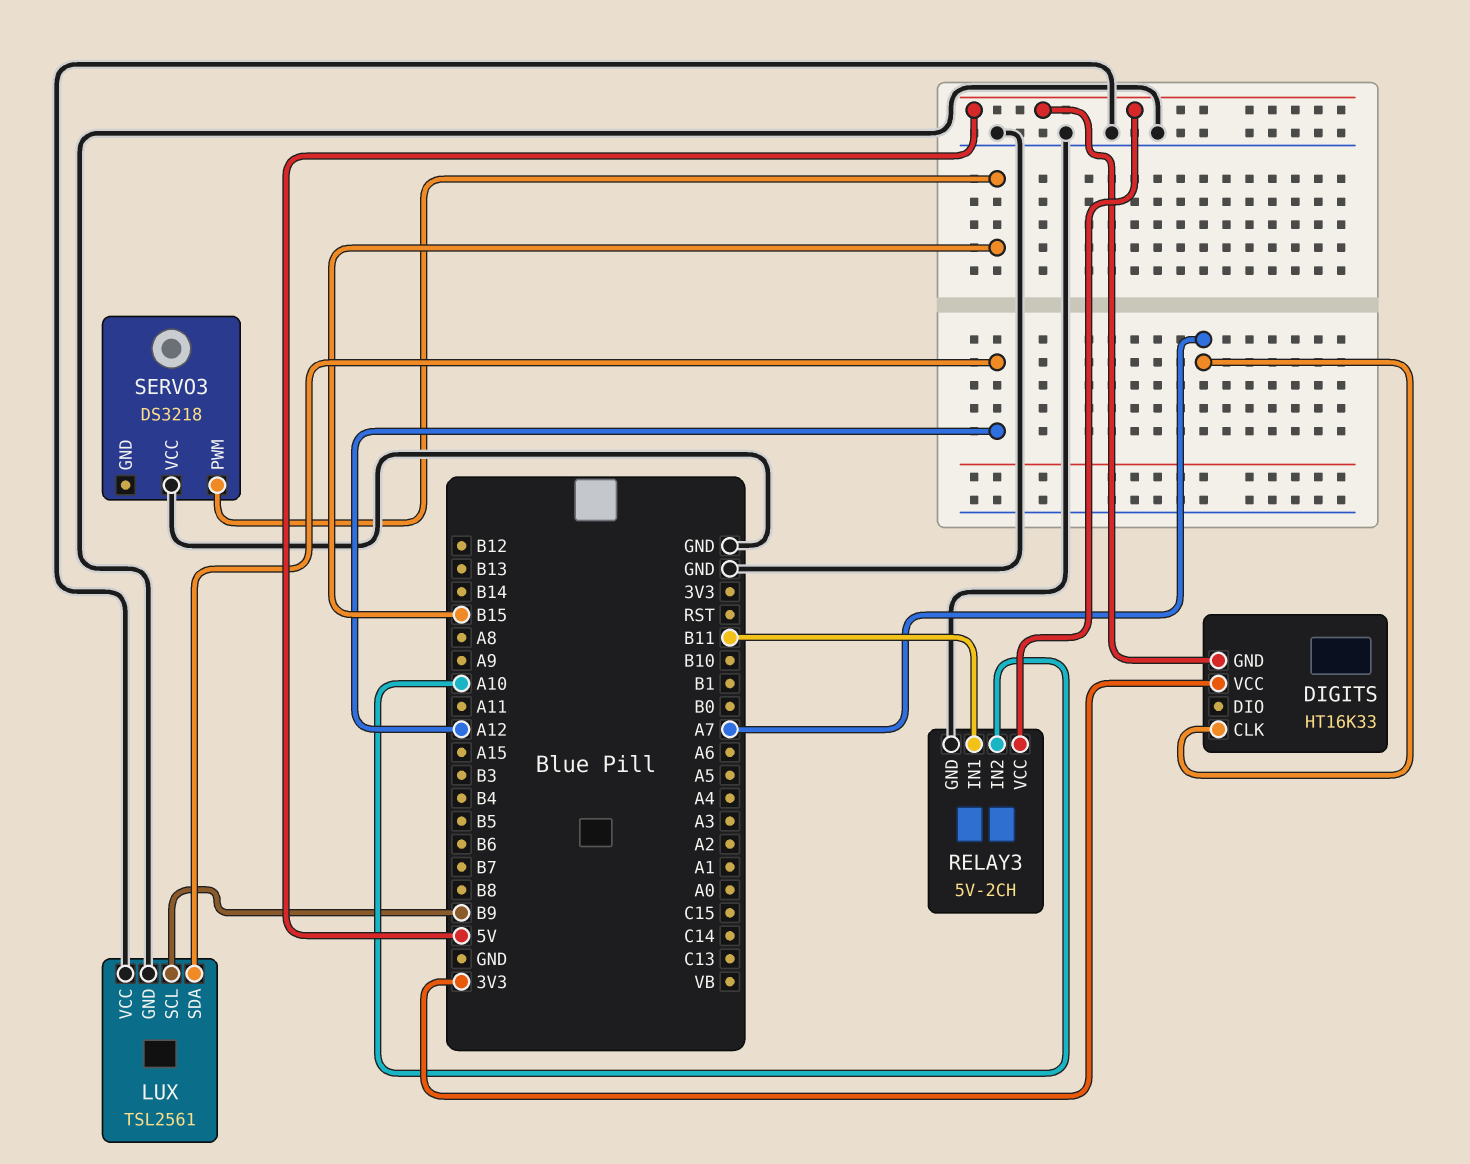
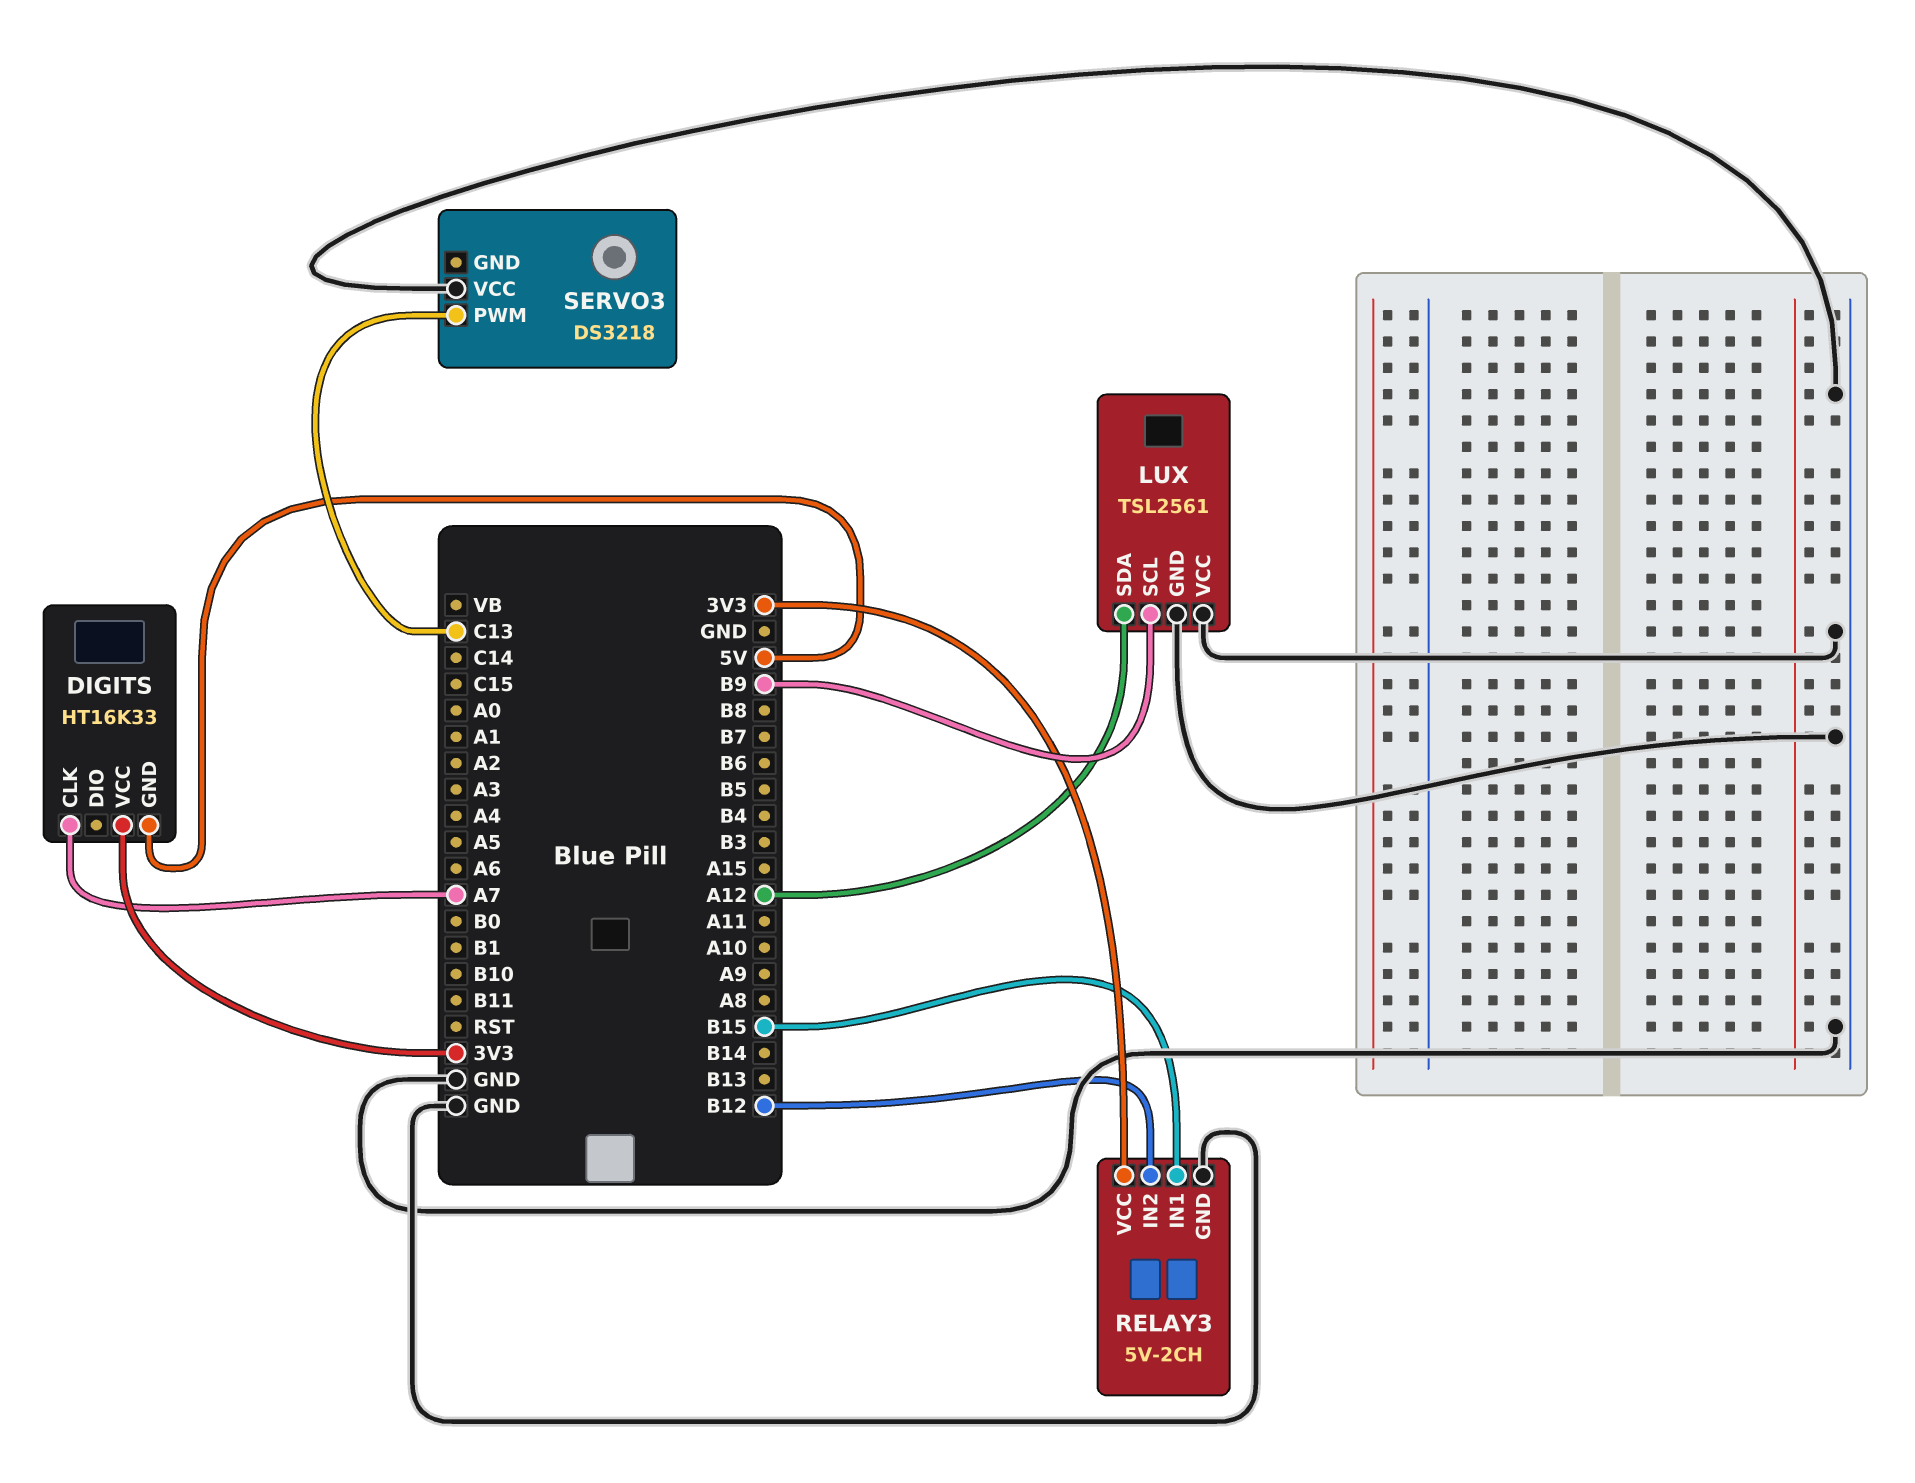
RELAY3 pin IN1: B11 -> B15
RELAY3 pin IN2: A10 -> B12
RELAY3 pin VCC: 5V -> 3V3
SERVO3 pin PWM: B15 -> C13

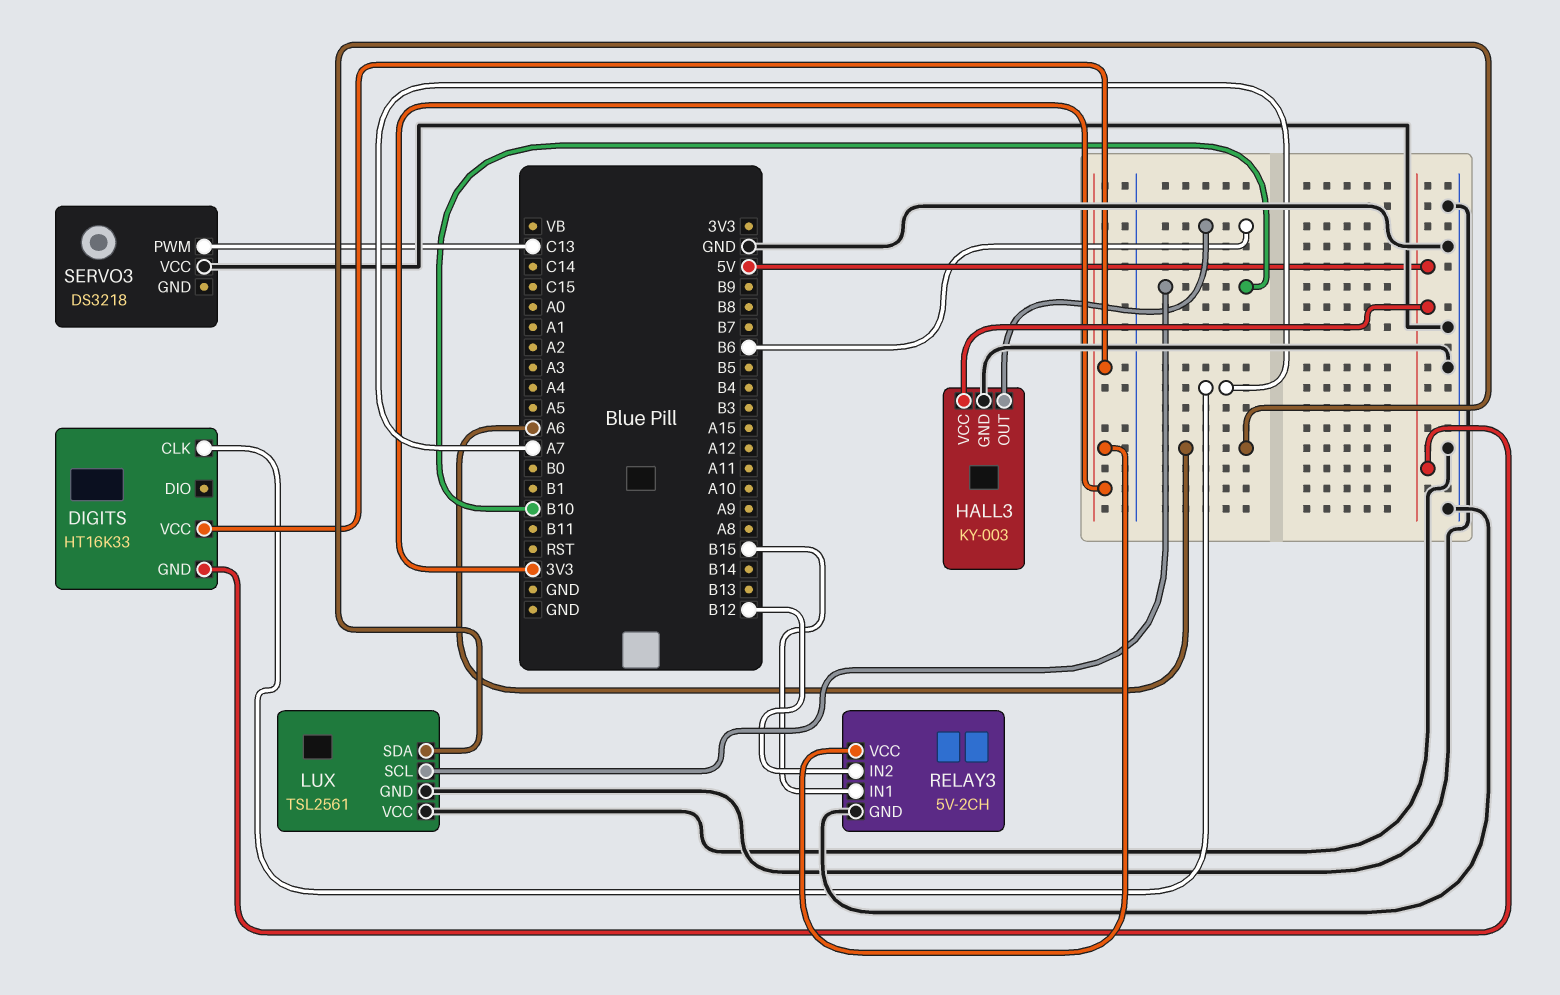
HALL3: none -> KY-003
HALL3 pin GND: none -> GND
HALL3 pin OUT: none -> B6
HALL3 pin VCC: none -> 5V
LUX pin SCL: B9 -> B10
LUX pin SDA: A12 -> A6

